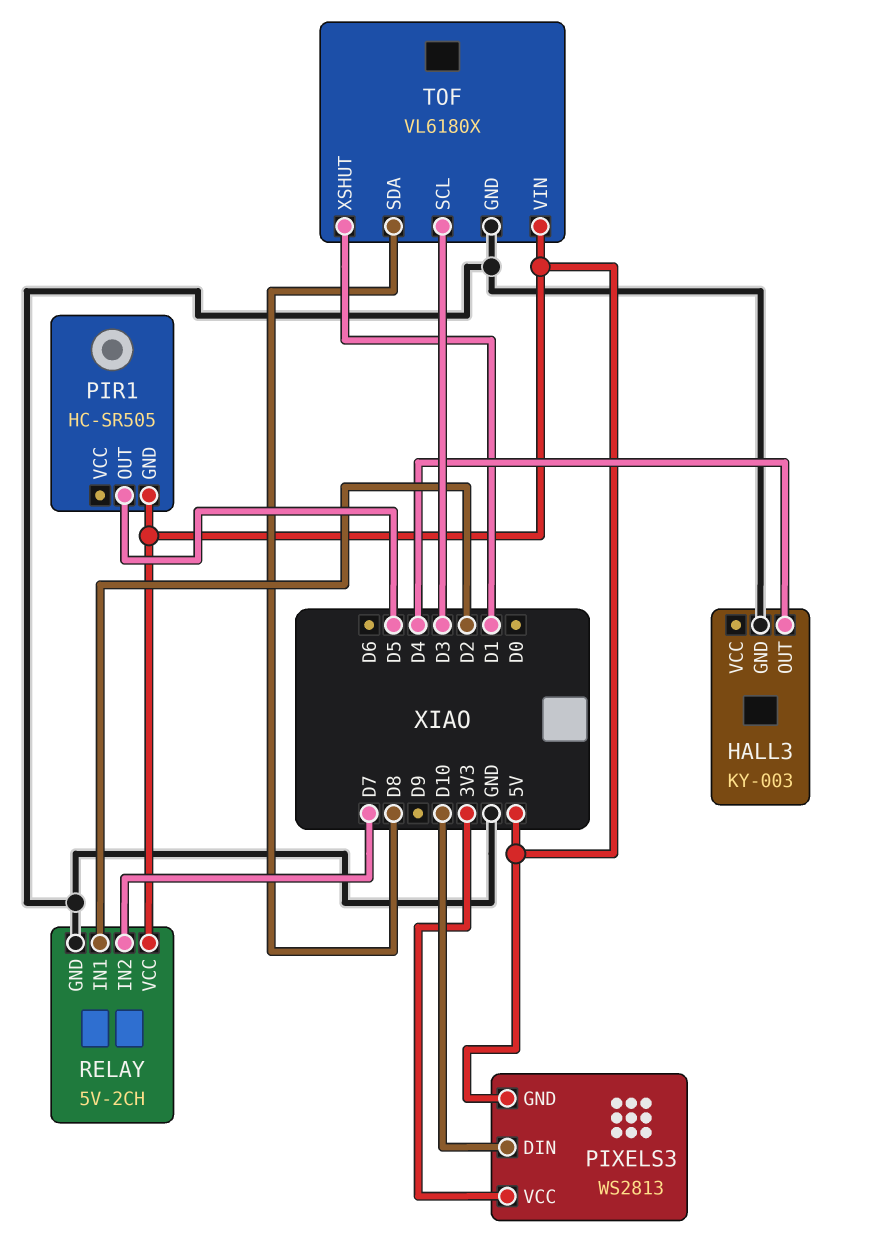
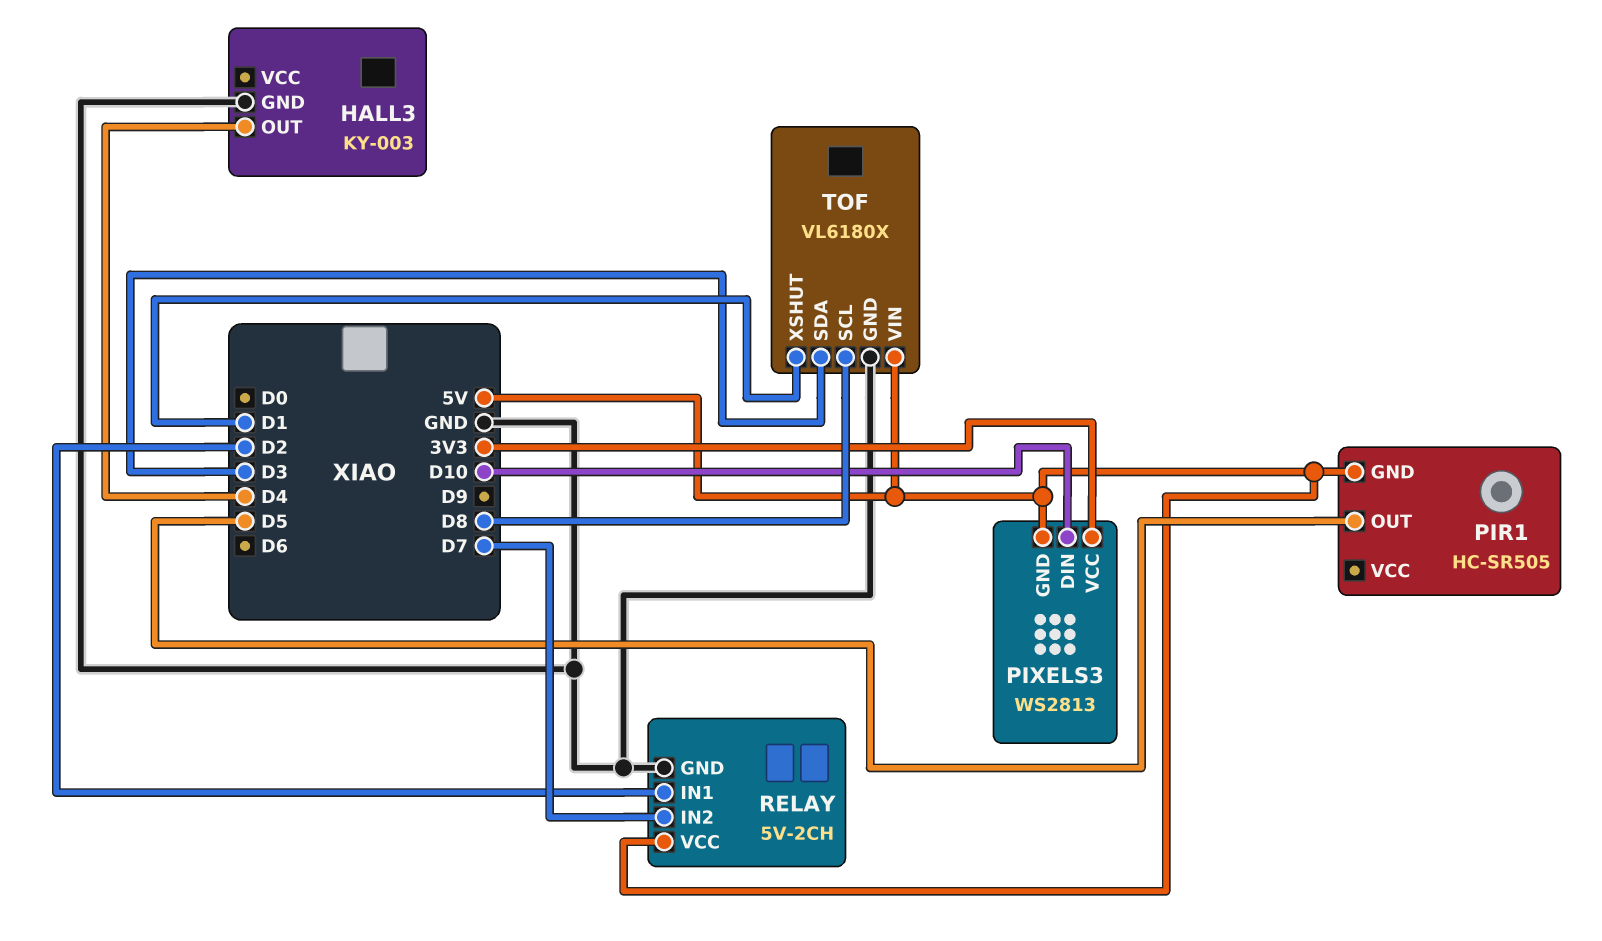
TOF pin SCL: D3 -> D8
TOF pin SDA: D8 -> D3

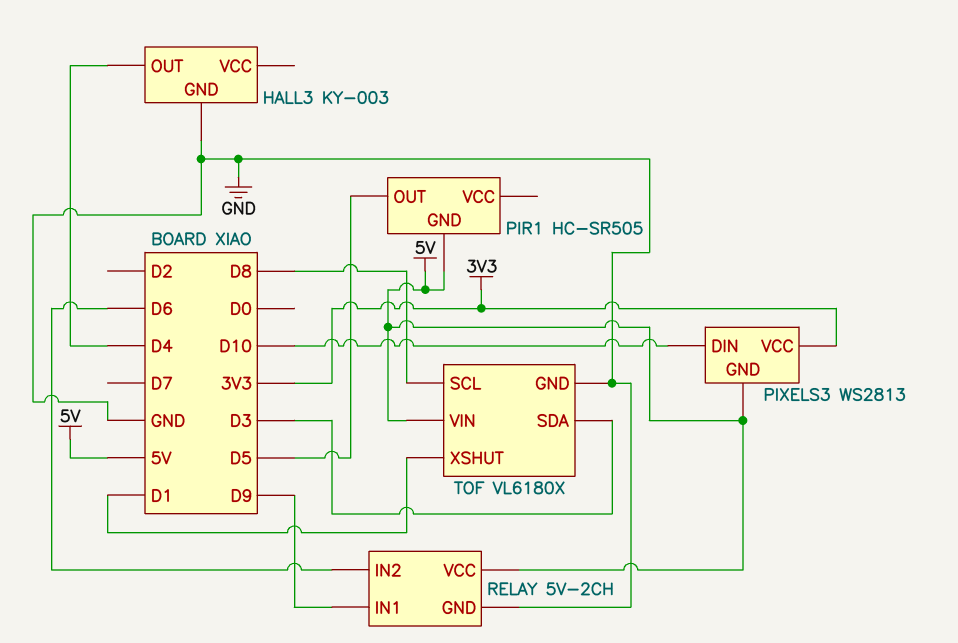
RELAY pin IN1: D2 -> D9
RELAY pin IN2: D7 -> D6

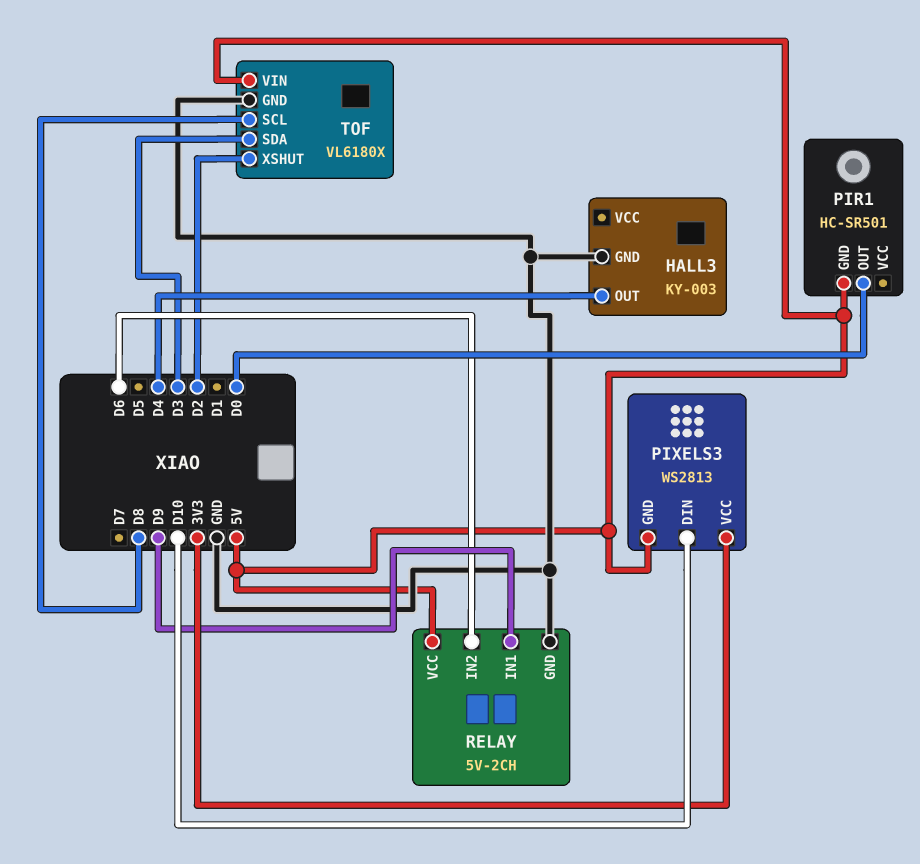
PIR1: HC-SR505 -> HC-SR501
PIR1 pin OUT: D5 -> D0
TOF pin XSHUT: D1 -> D2

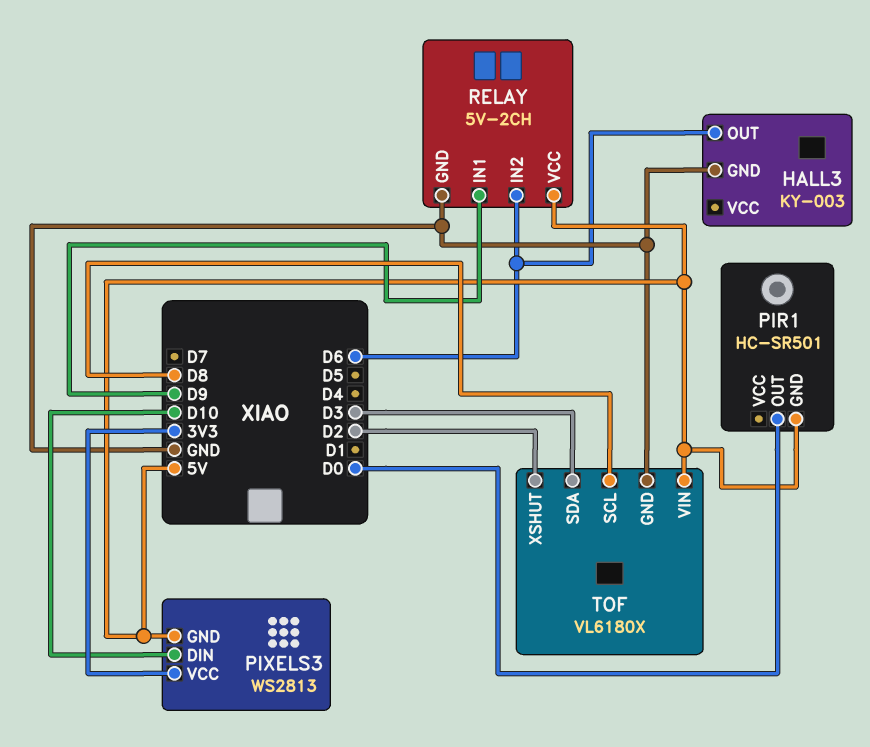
HALL3 pin OUT: D4 -> D6

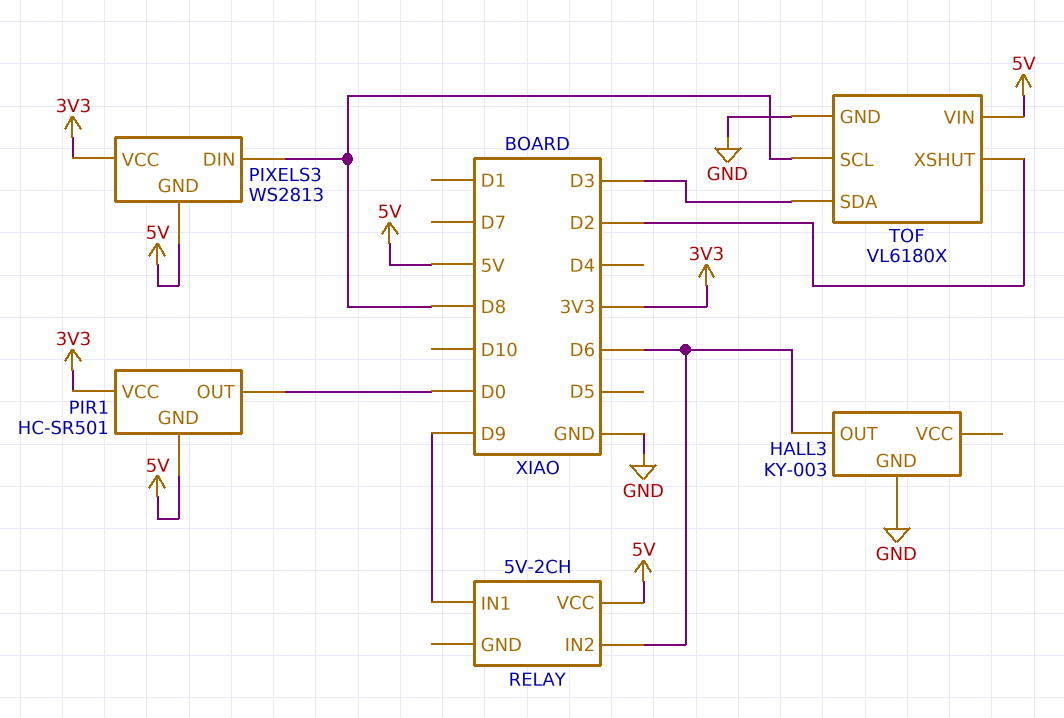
PIR1 pin VCC: none -> 3V3
PIXELS3 pin DIN: D10 -> D8
RELAY pin GND: GND -> none

